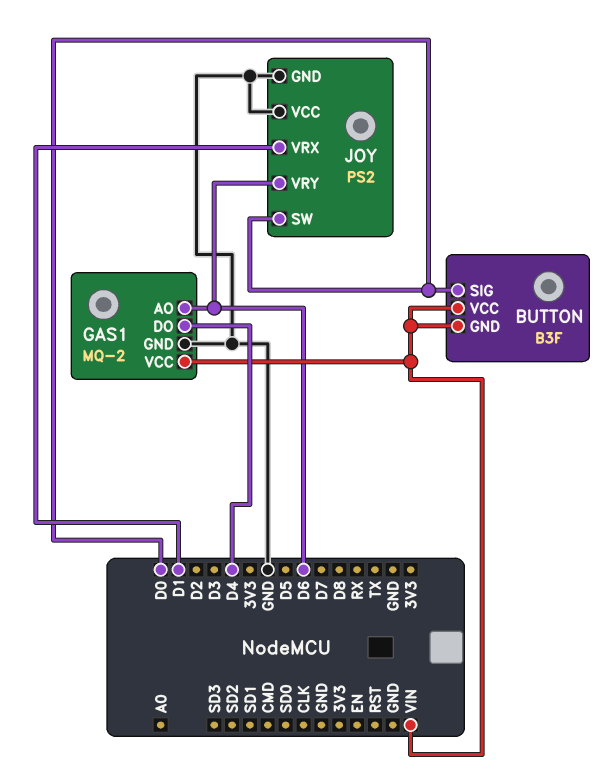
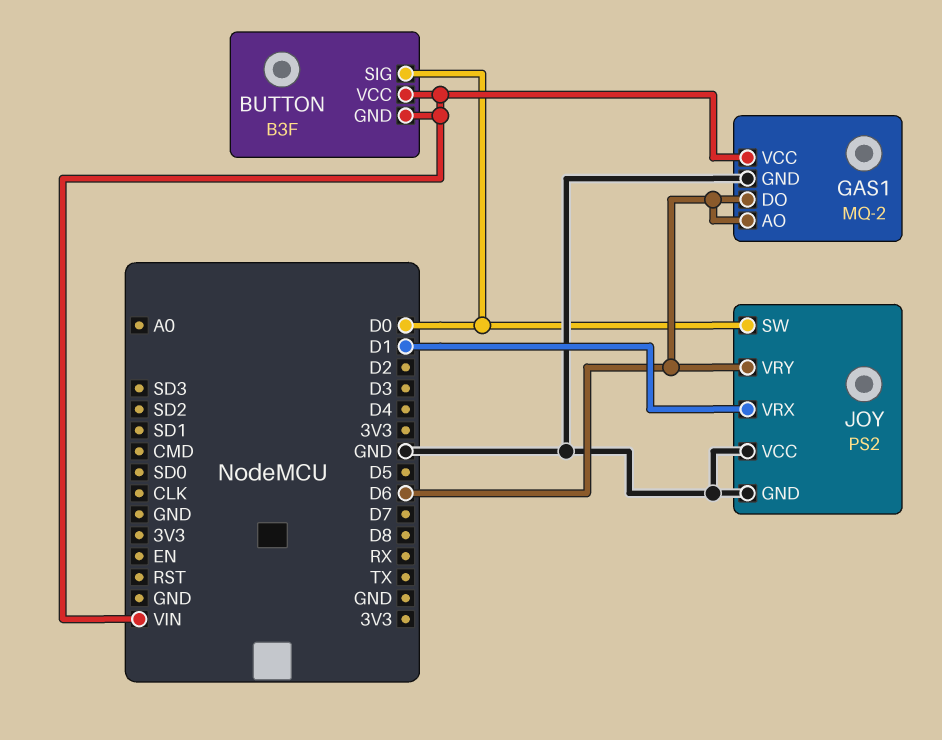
GAS1 pin DO: D4 -> D6

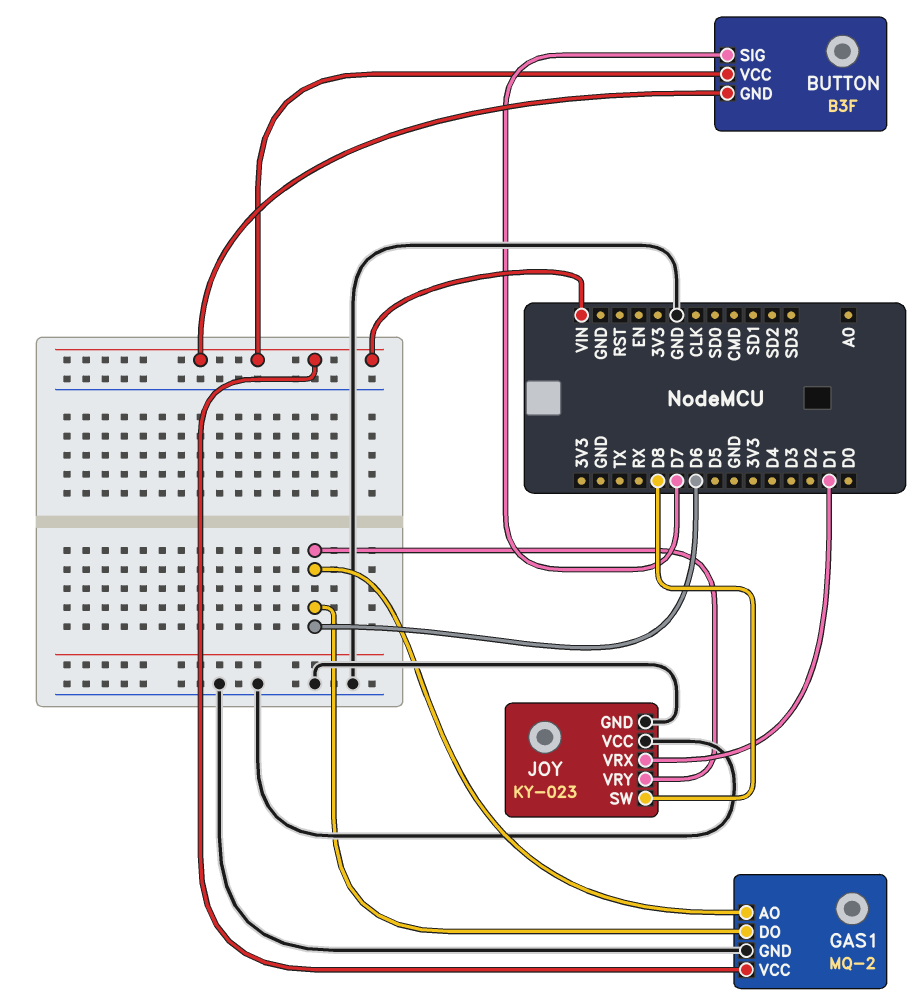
BUTTON pin SIG: D0 -> D7
JOY: PS2 -> KY-023
JOY pin SW: D0 -> D8

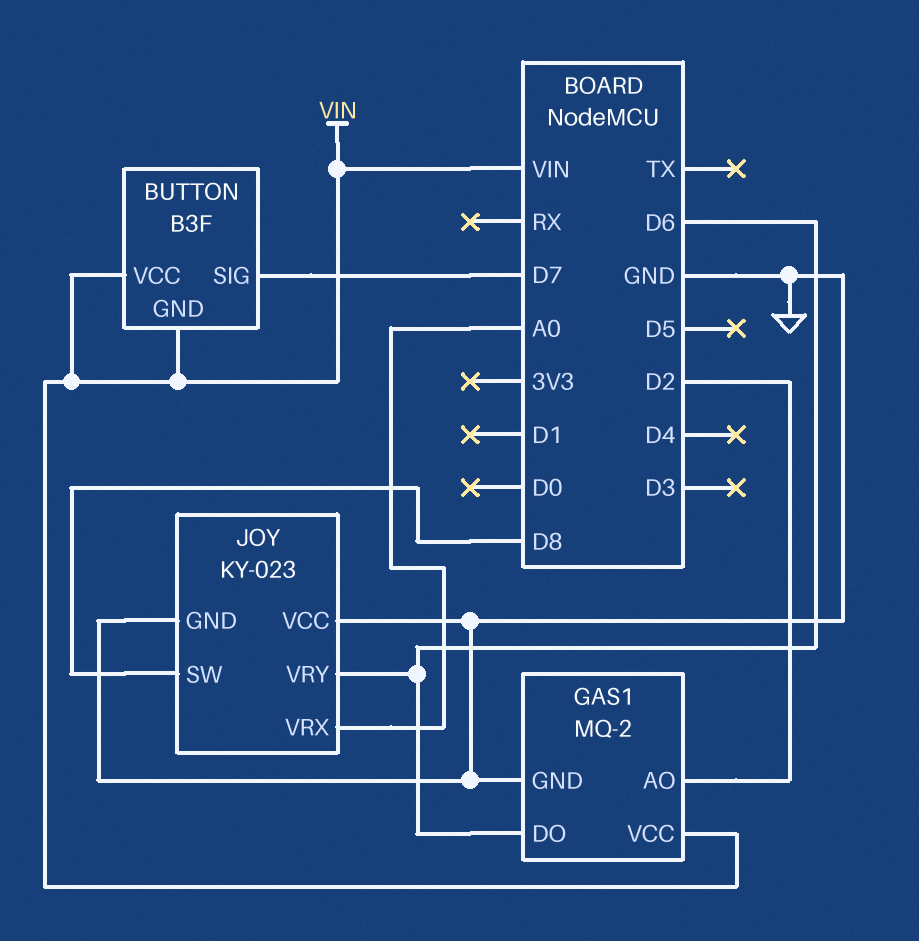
GAS1 pin AO: D6 -> D2
JOY pin VRX: D1 -> A0

